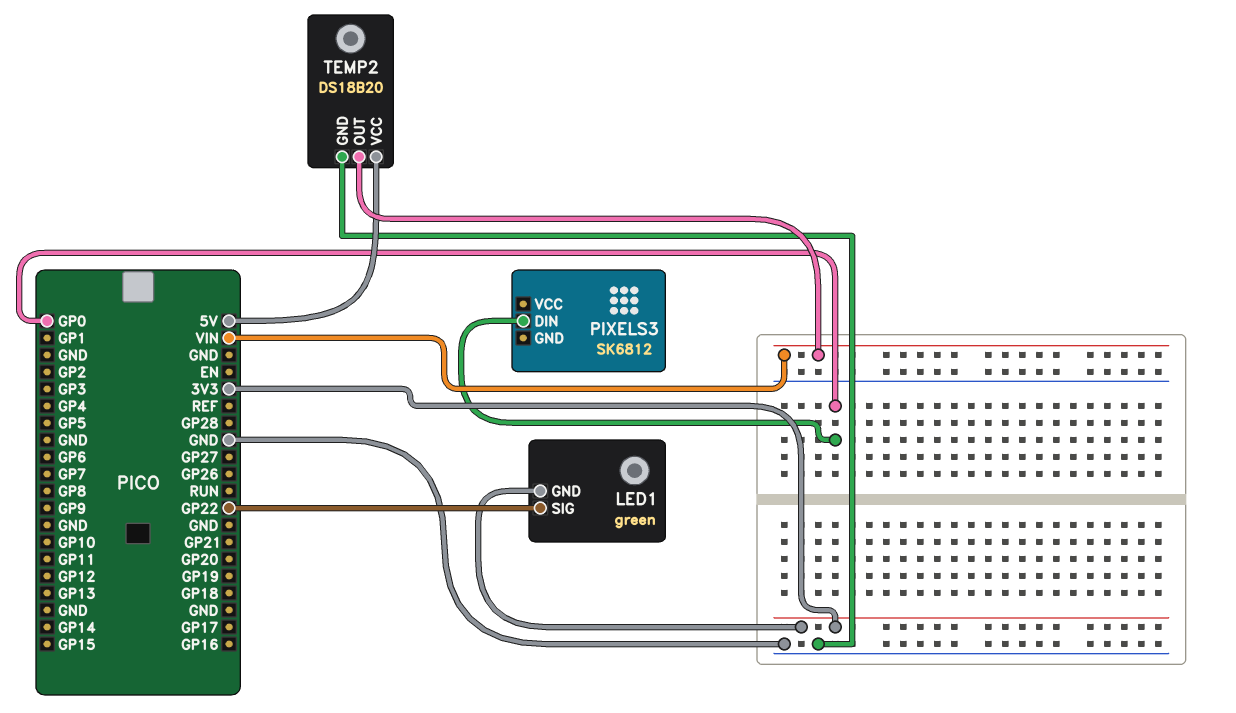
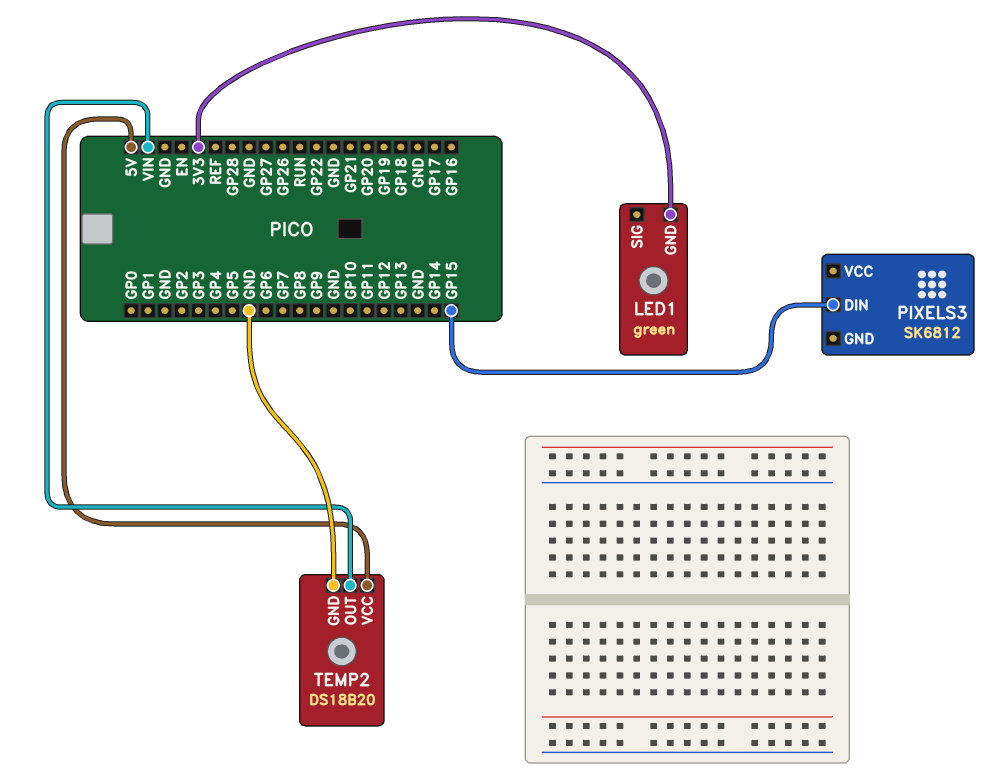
LED1 pin SIG: GP22 -> none
PIXELS3 pin DIN: GP0 -> GP15

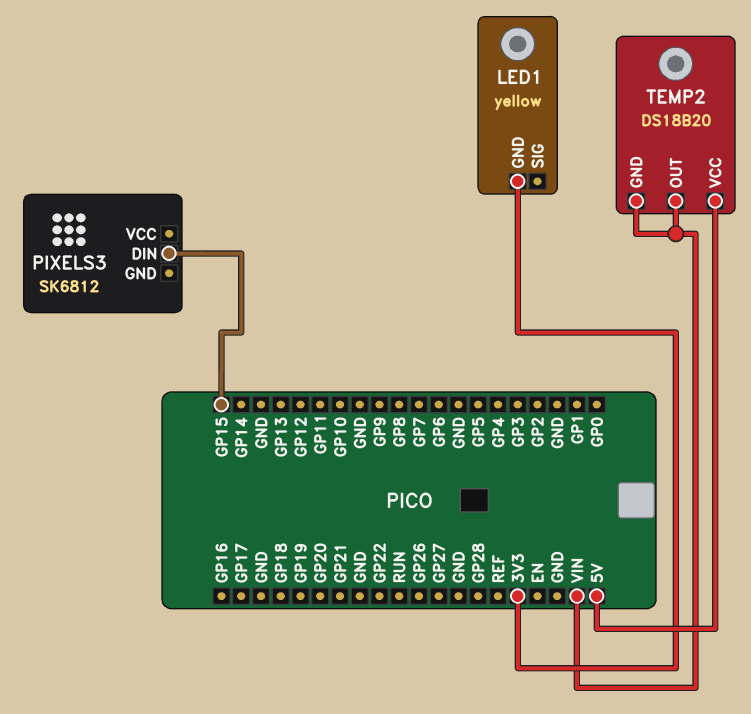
LED1: green -> yellow
TEMP2 pin GND: GND -> VIN

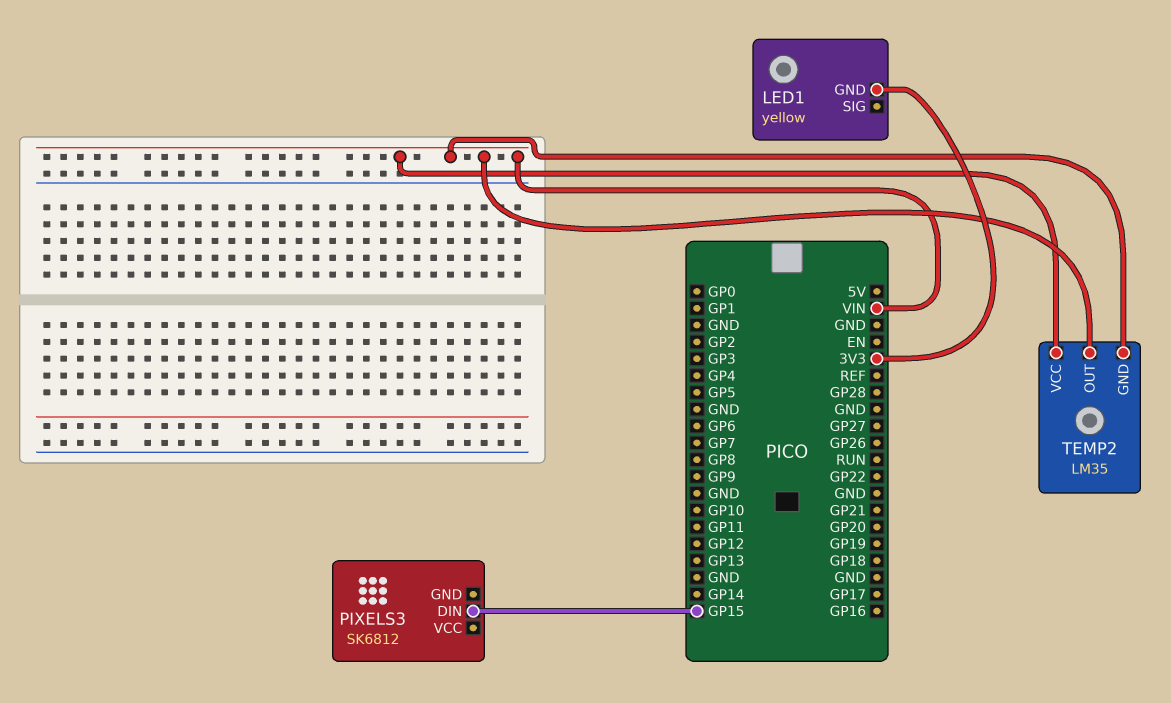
TEMP2: DS18B20 -> LM35
TEMP2 pin VCC: 5V -> VIN

